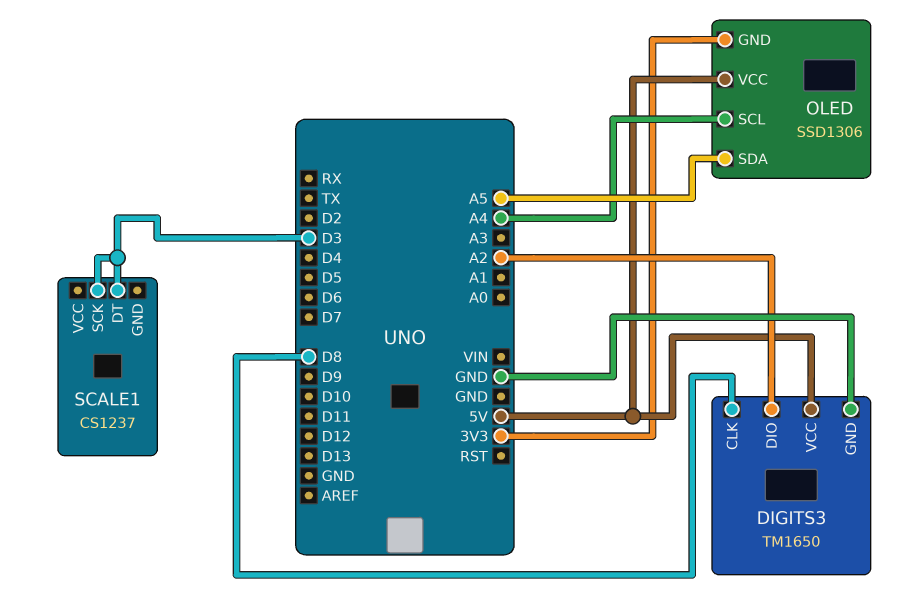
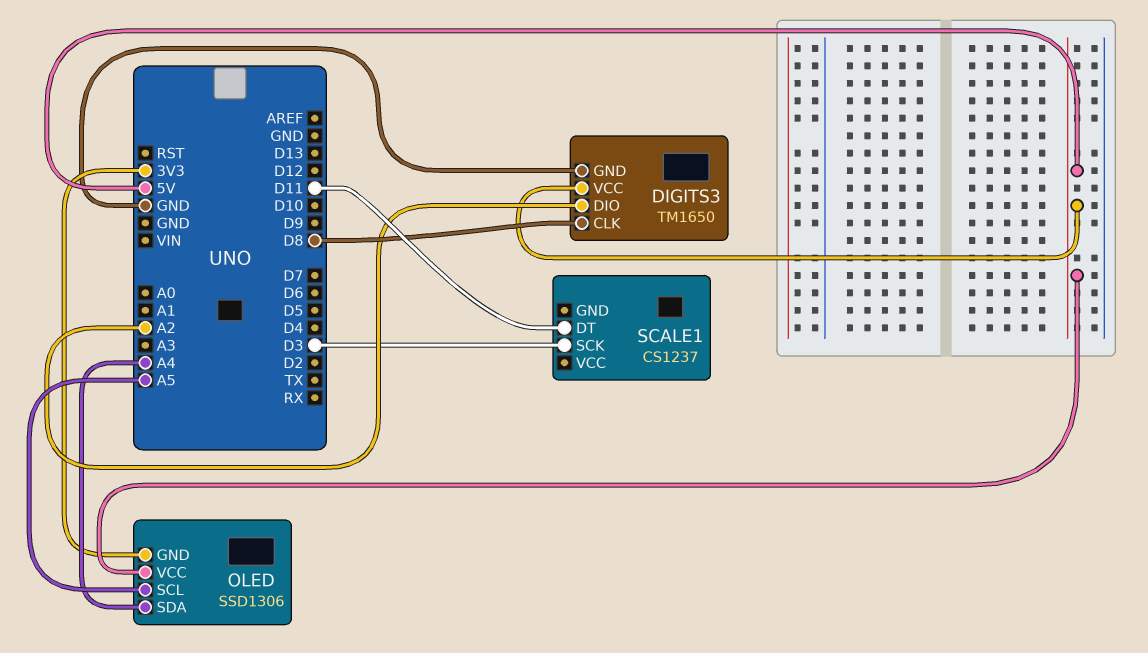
OLED pin SCL: A4 -> A5
OLED pin SDA: A5 -> A4
SCALE1 pin DT: D3 -> D11

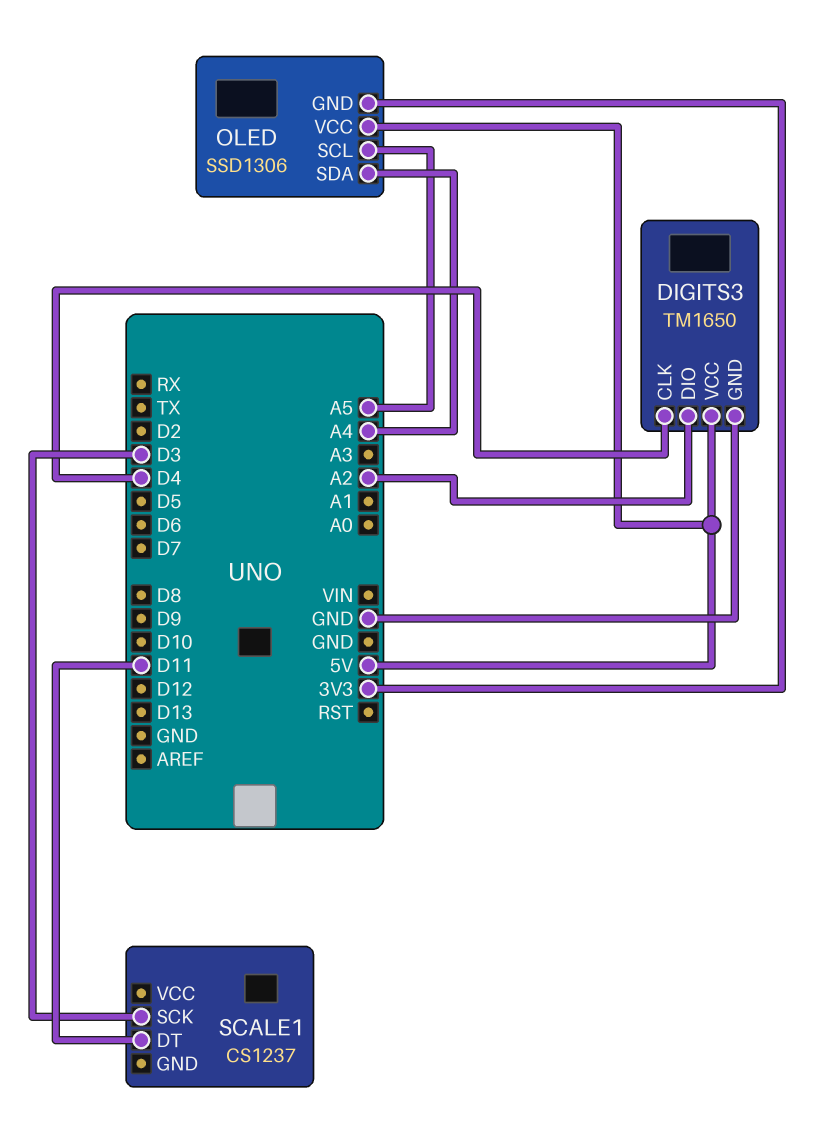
DIGITS3 pin CLK: D8 -> D4

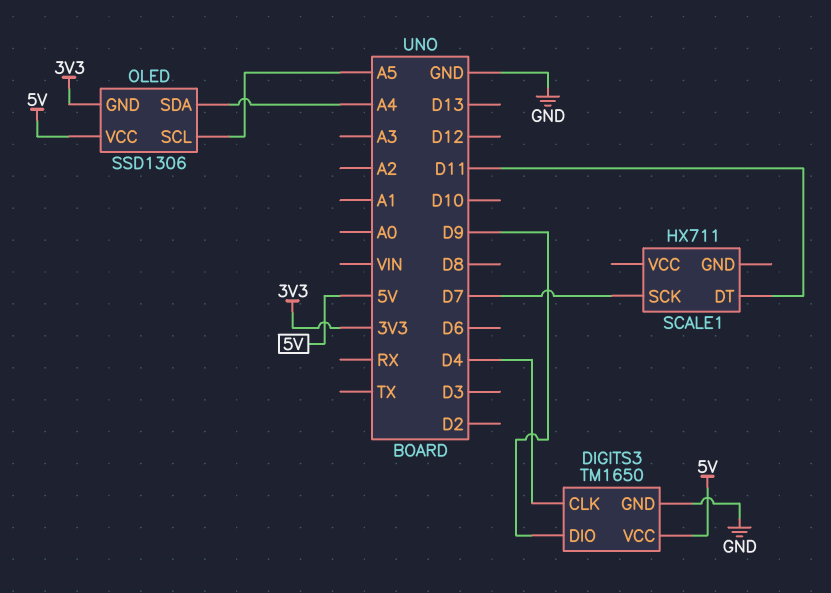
DIGITS3 pin DIO: A2 -> D9
SCALE1: CS1237 -> HX711
SCALE1 pin SCK: D3 -> D7

